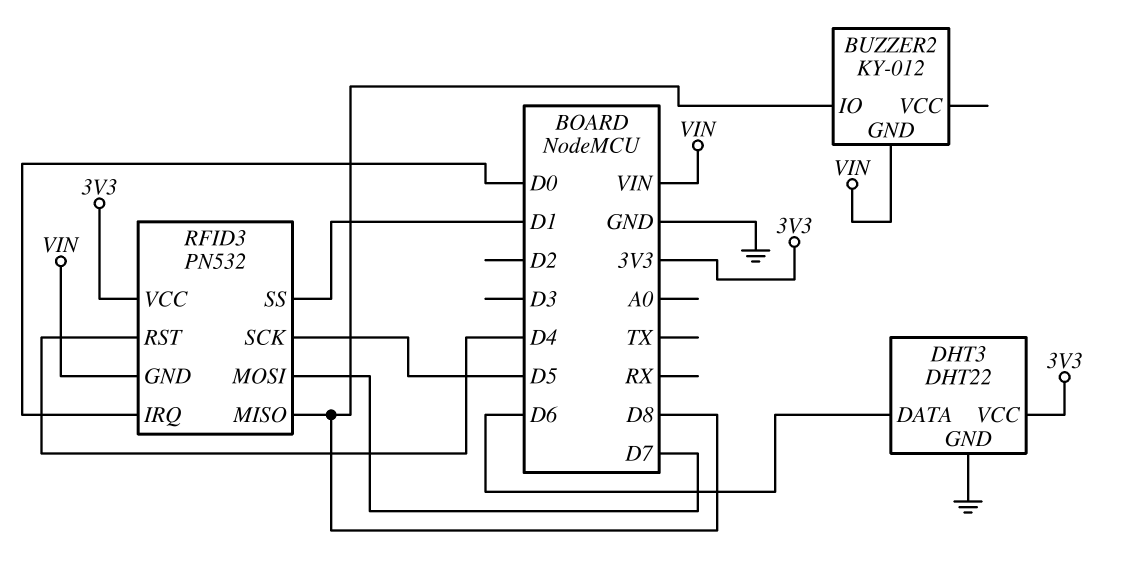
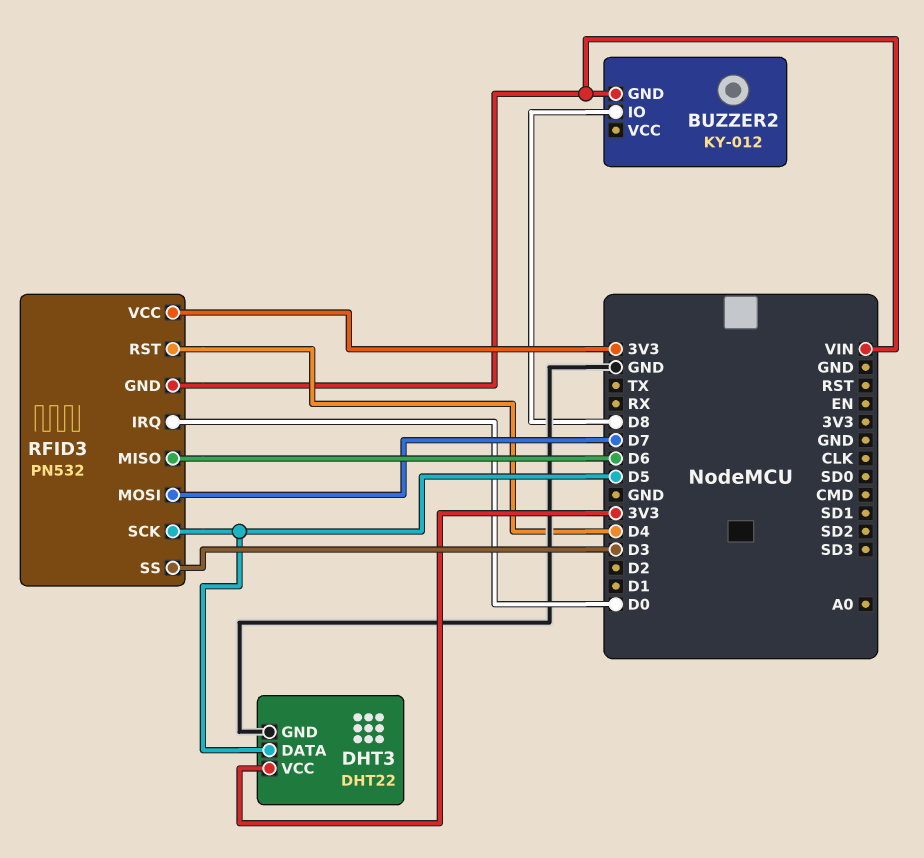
DHT3 pin DATA: D6 -> D5
RFID3 pin MISO: D8 -> D6
RFID3 pin SS: D1 -> D3

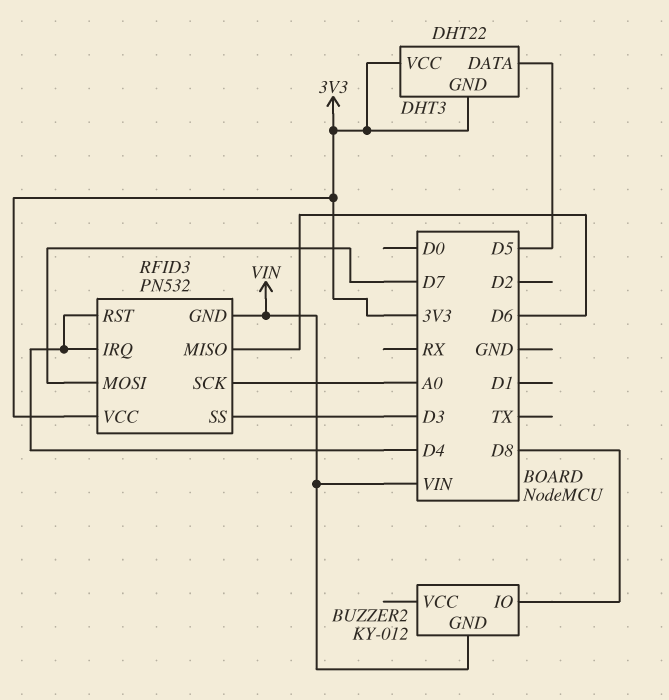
DHT3 pin GND: GND -> 3V3
RFID3 pin IRQ: D0 -> D4
RFID3 pin SCK: D5 -> A0

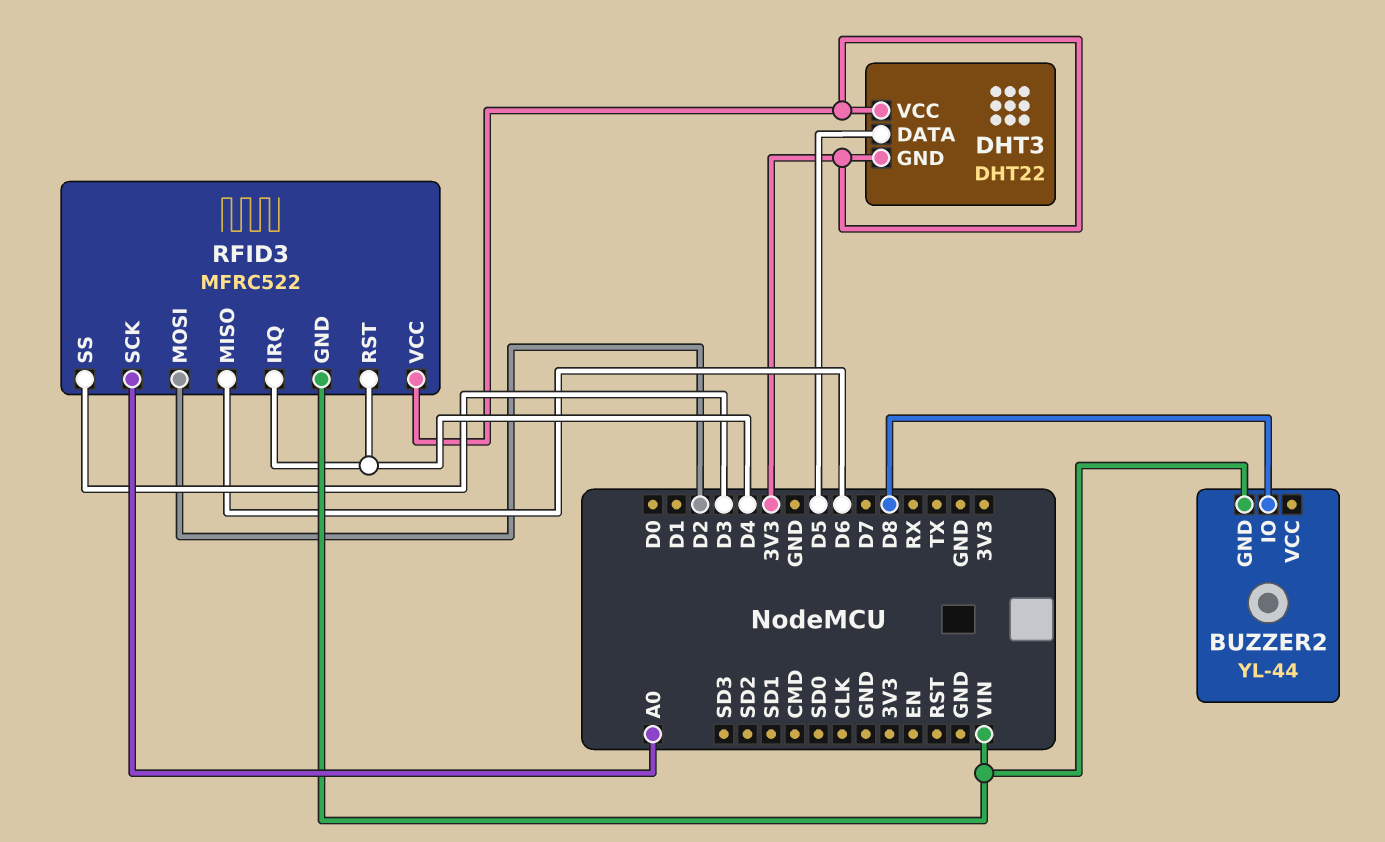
BUZZER2: KY-012 -> YL-44
RFID3: PN532 -> MFRC522
RFID3 pin MOSI: D7 -> D2

